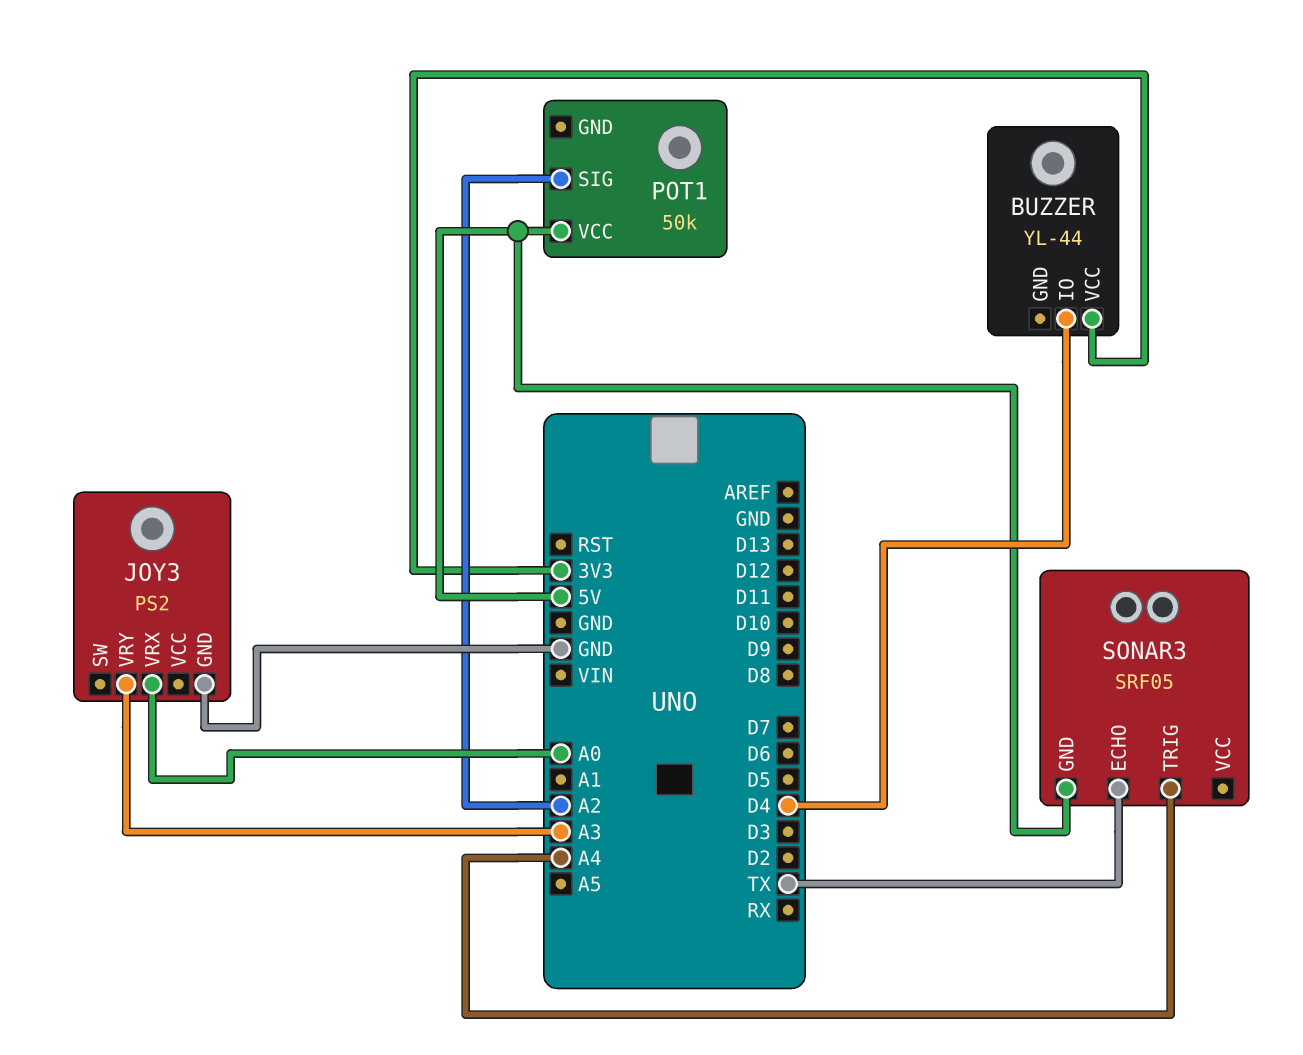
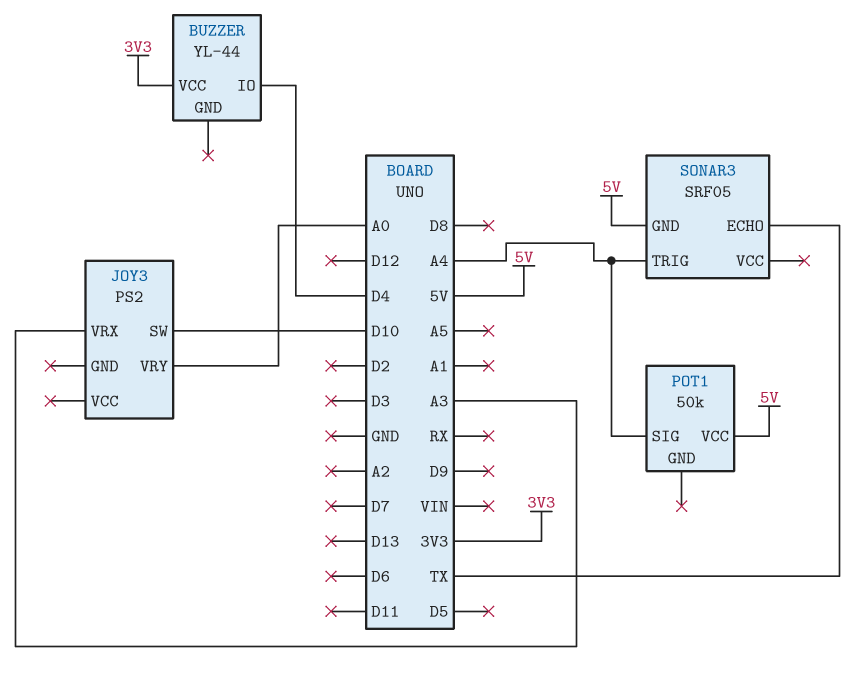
JOY3 pin GND: GND -> none
JOY3 pin SW: none -> D10
JOY3 pin VRX: A0 -> A3
JOY3 pin VRY: A3 -> A0
POT1 pin SIG: A2 -> A4

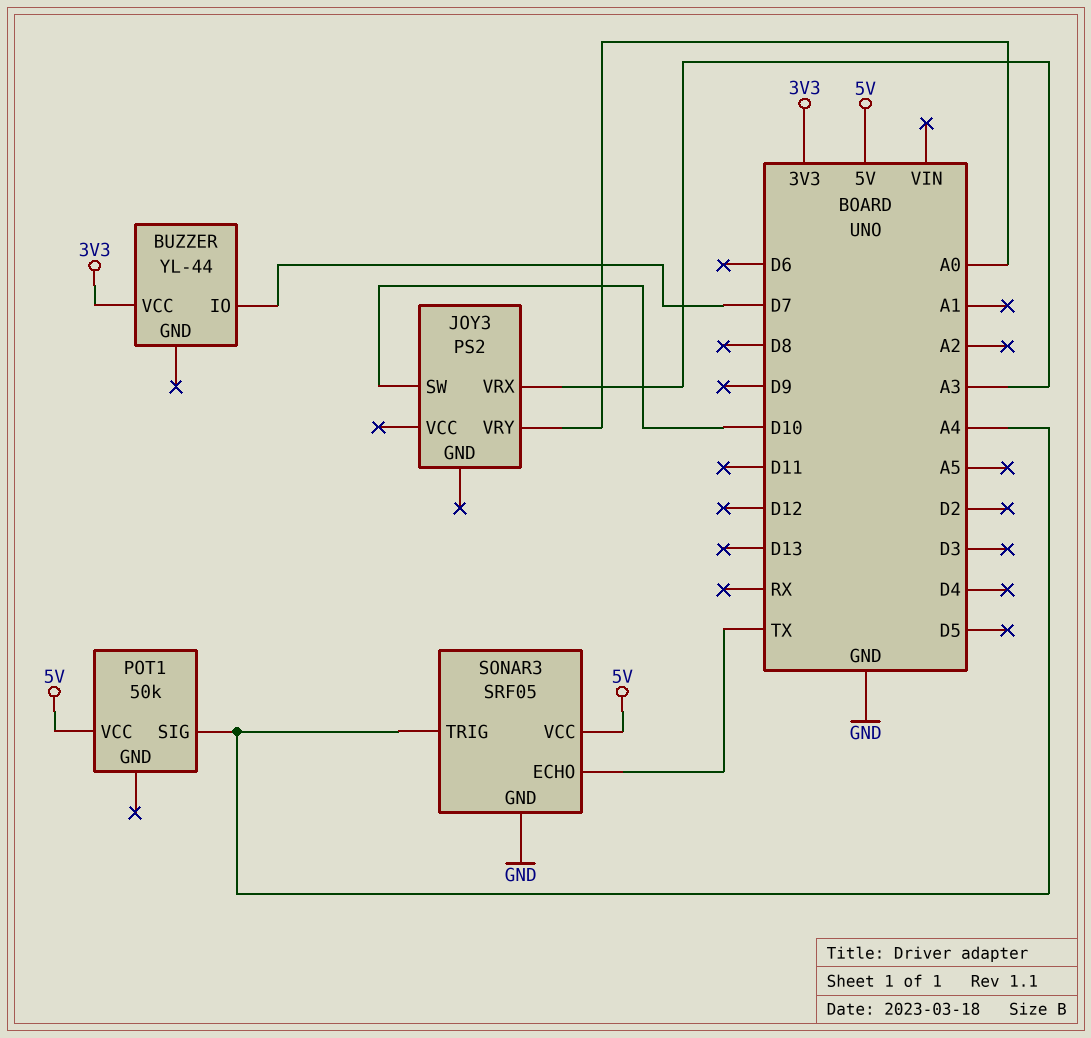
BUZZER pin IO: D4 -> D7
SONAR3 pin GND: 5V -> GND
SONAR3 pin VCC: none -> 5V

